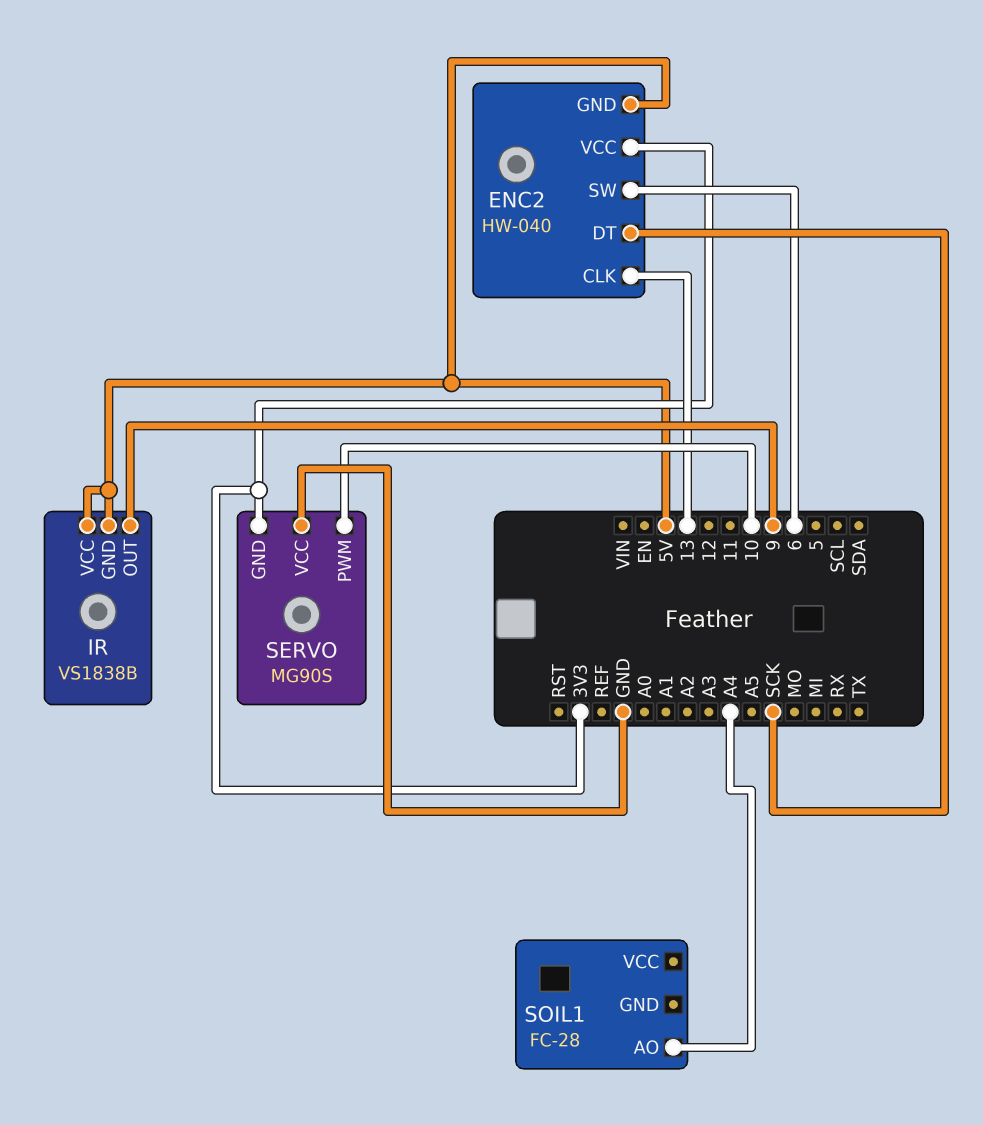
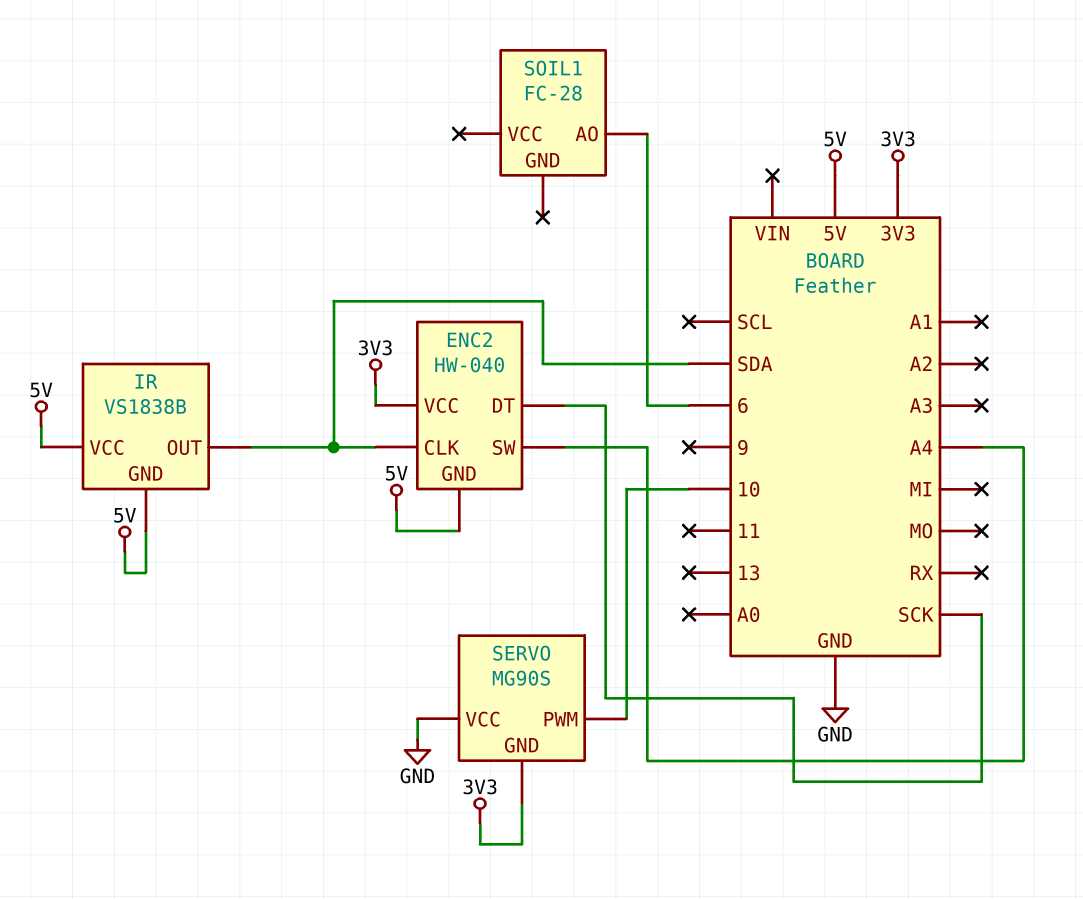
ENC2 pin CLK: 13 -> SDA
ENC2 pin SW: 6 -> A4
IR pin OUT: 9 -> SDA
SOIL1 pin AO: A4 -> 6

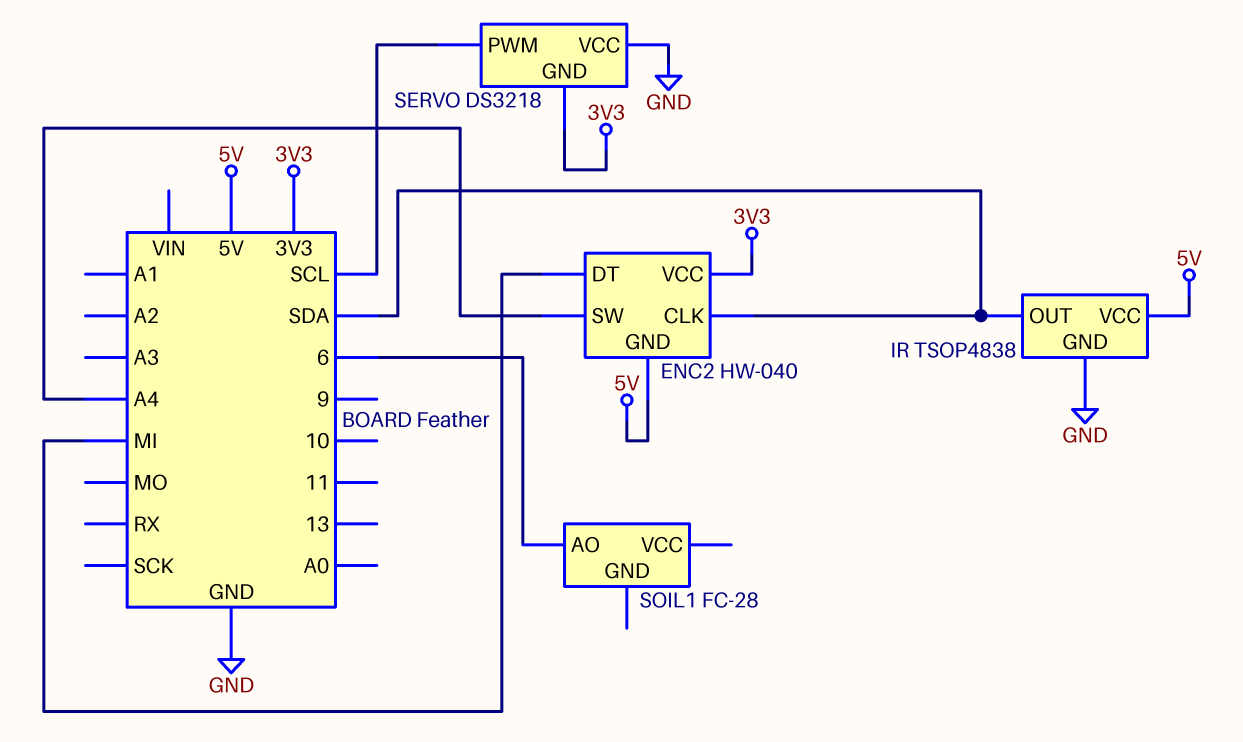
ENC2 pin DT: SCK -> MI
IR: VS1838B -> TSOP4838
IR pin GND: 5V -> GND
SERVO: MG90S -> DS3218
SERVO pin PWM: 10 -> SCL

